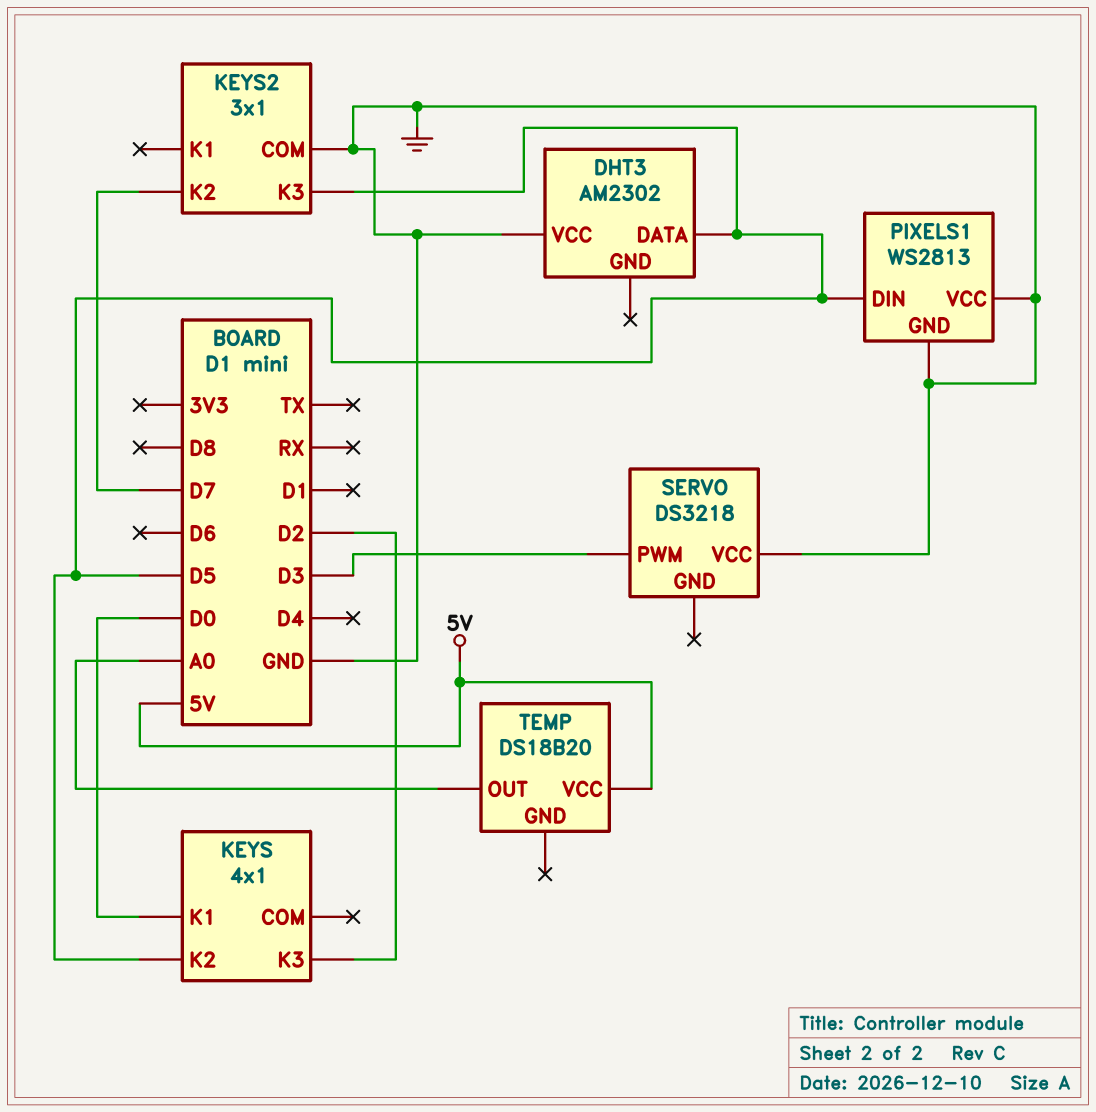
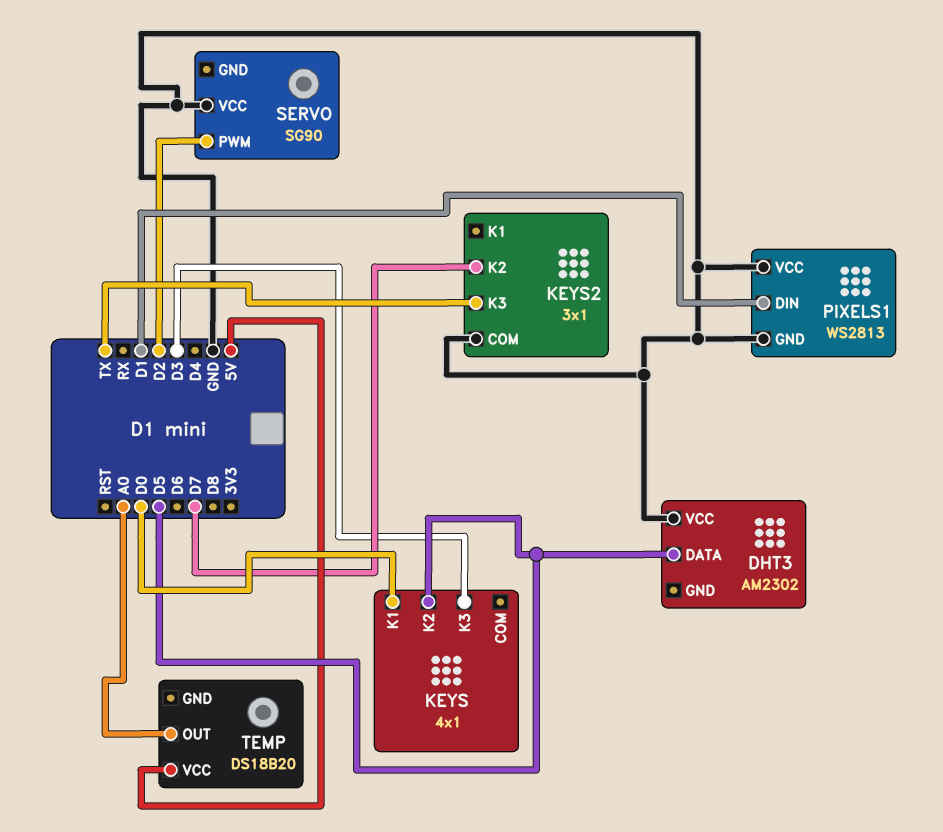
KEYS pin K3: D2 -> D3
KEYS2 pin K3: D5 -> TX
PIXELS1 pin DIN: D5 -> D1
SERVO: DS3218 -> SG90
SERVO pin PWM: D3 -> D2

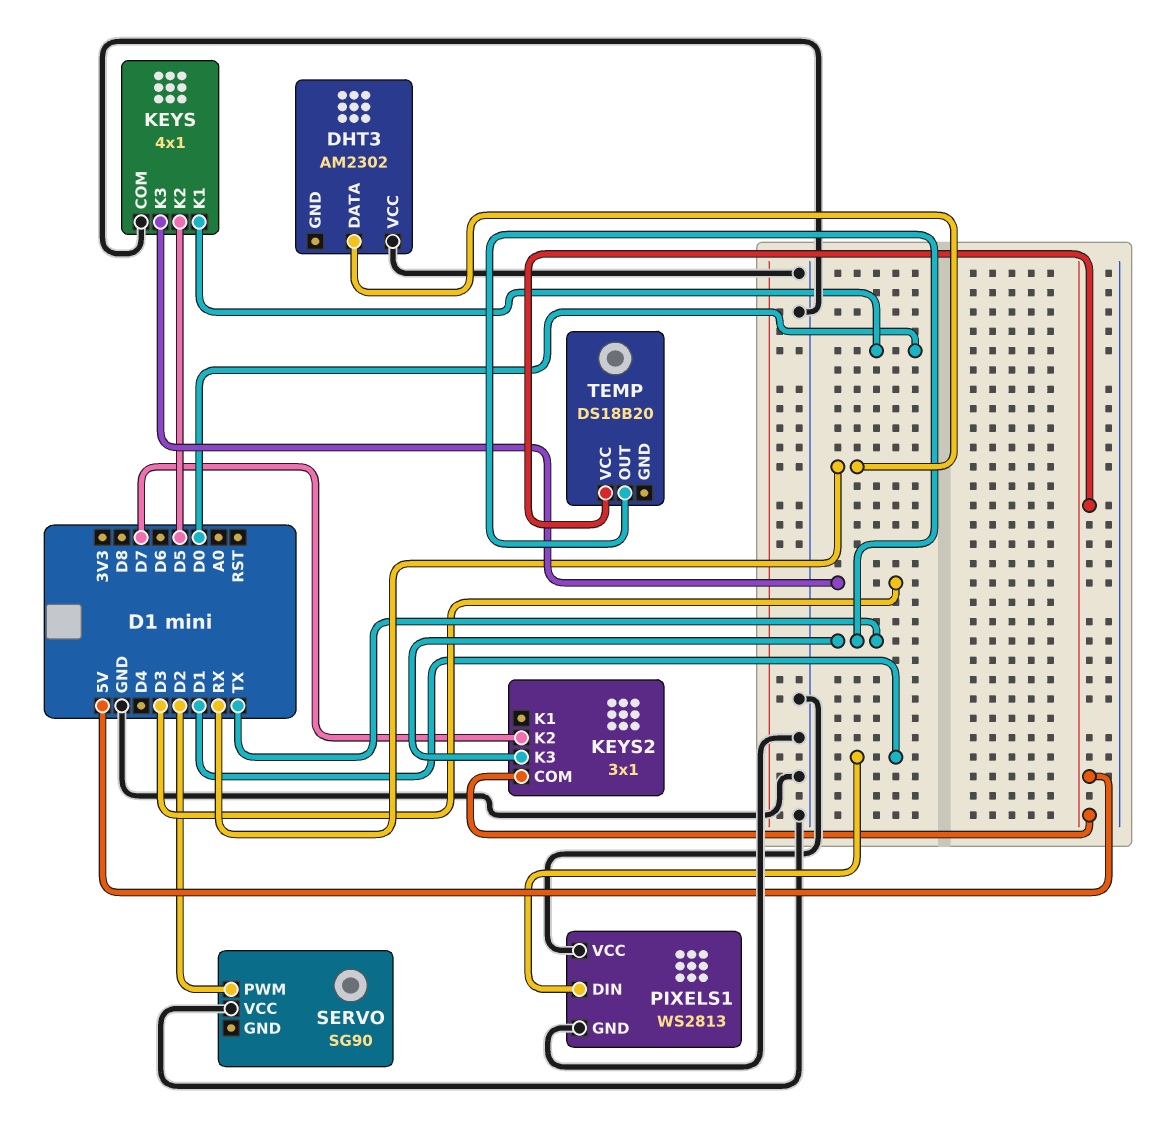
DHT3 pin DATA: D5 -> RX
KEYS pin COM: none -> GND
KEYS2 pin COM: GND -> 5V
TEMP pin OUT: A0 -> TX

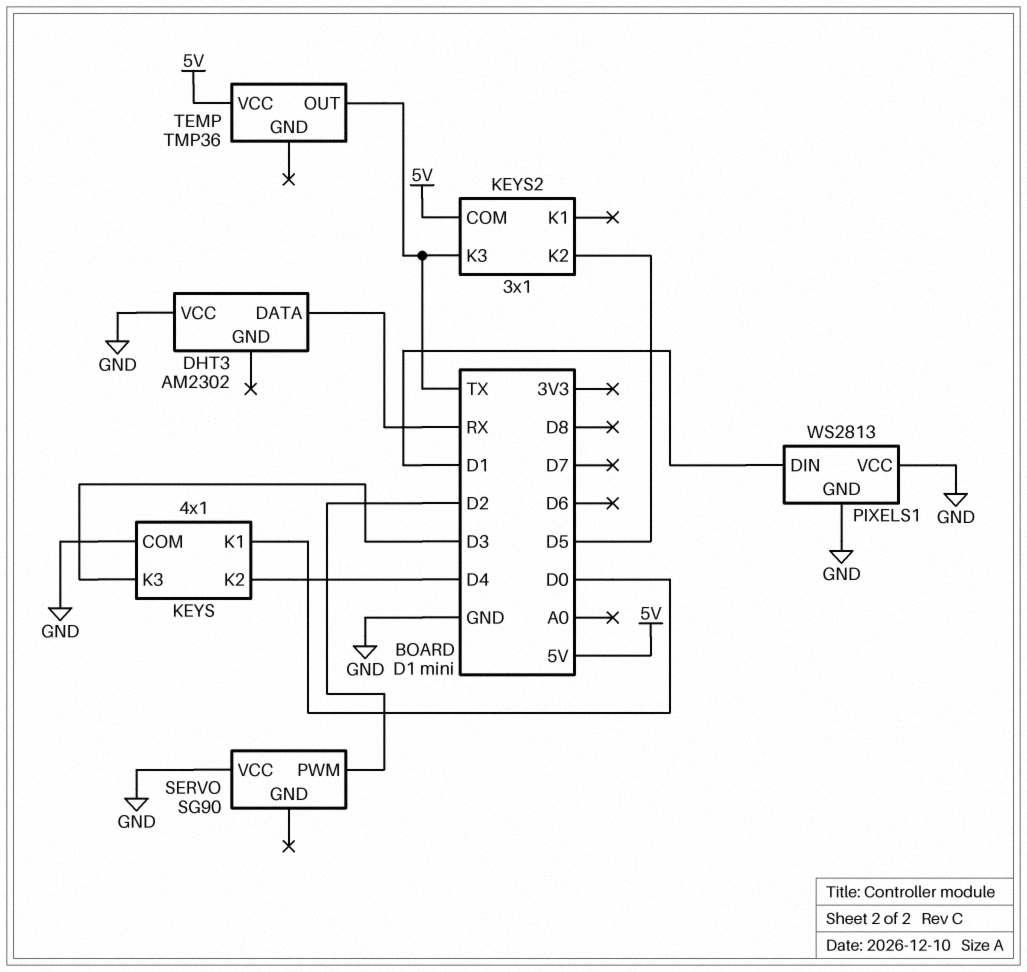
KEYS pin K2: D5 -> D4
KEYS2 pin K2: D7 -> D5
TEMP: DS18B20 -> TMP36

